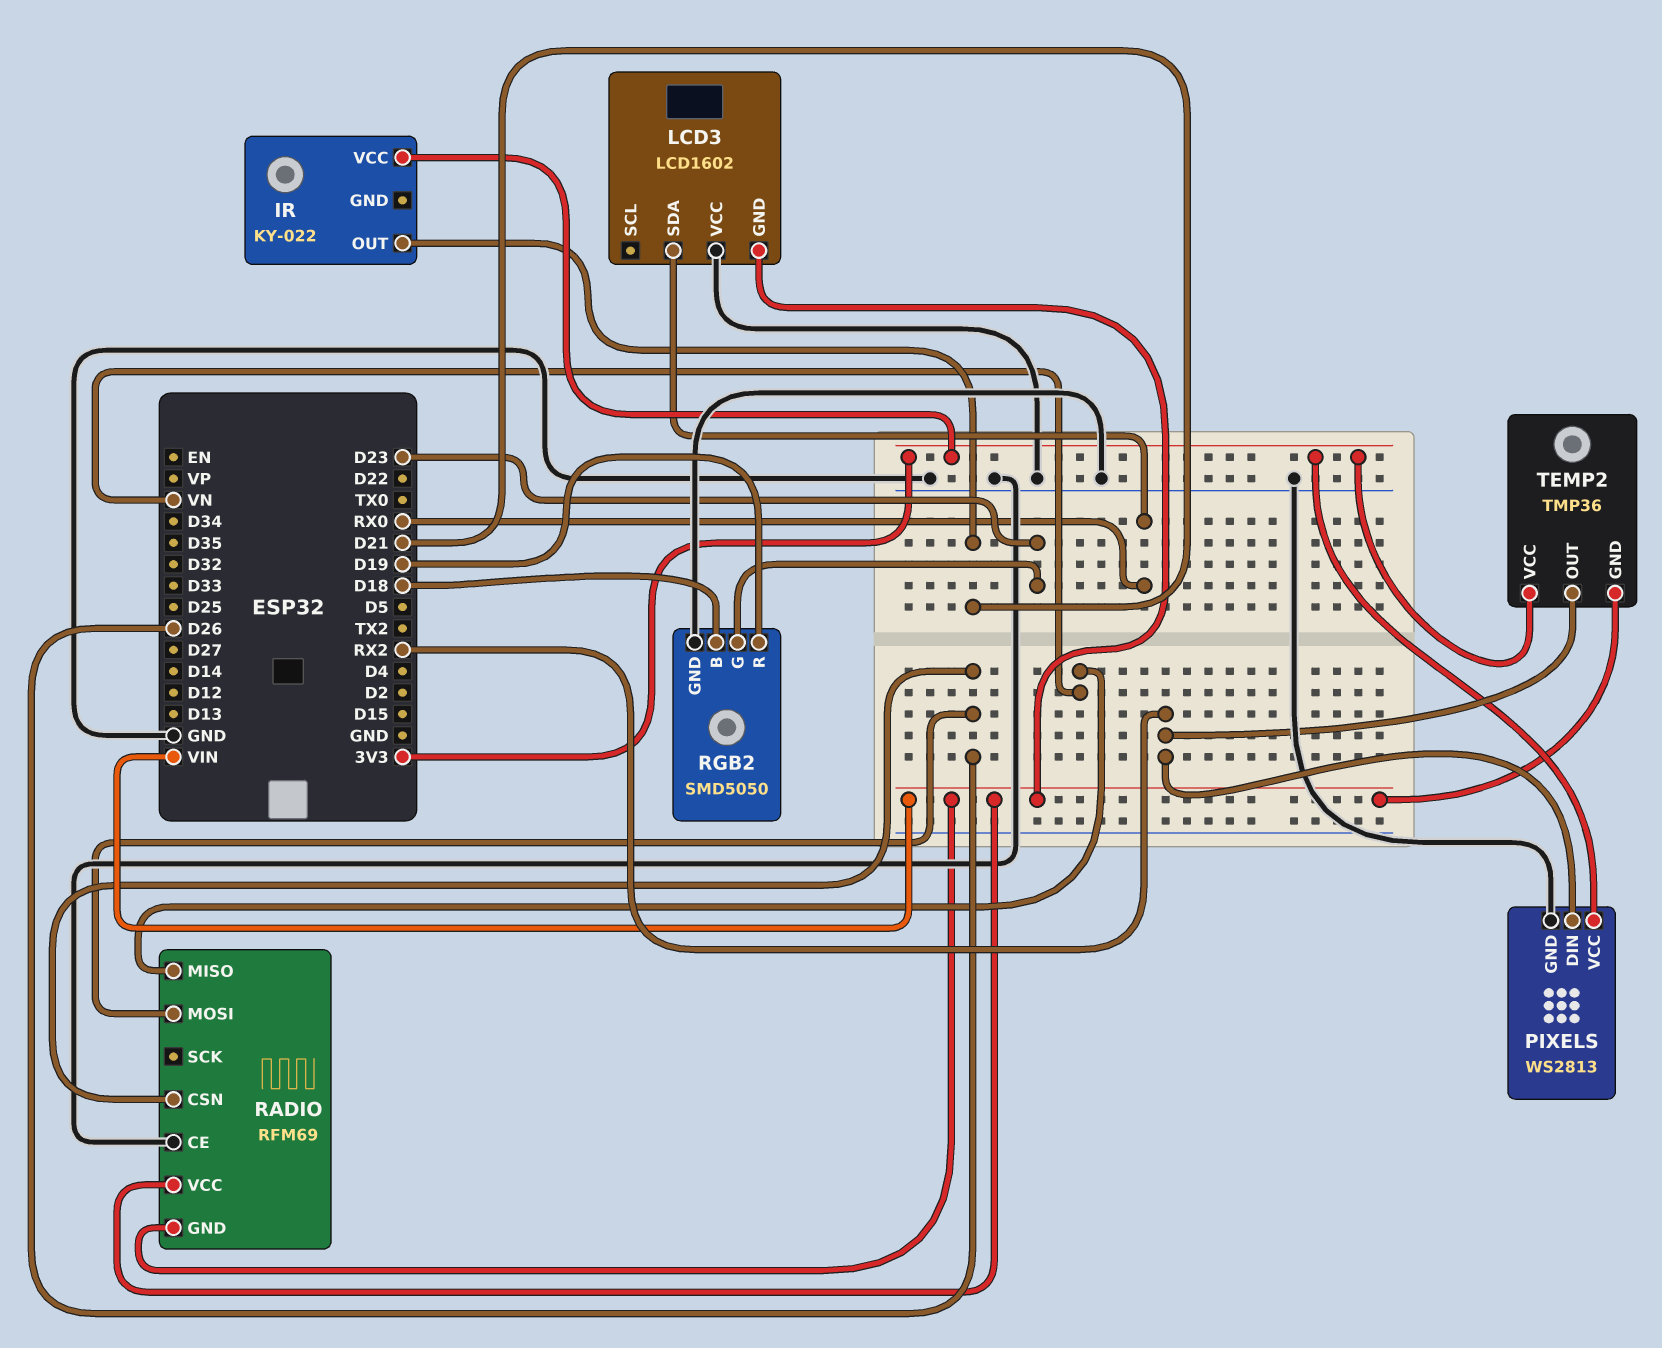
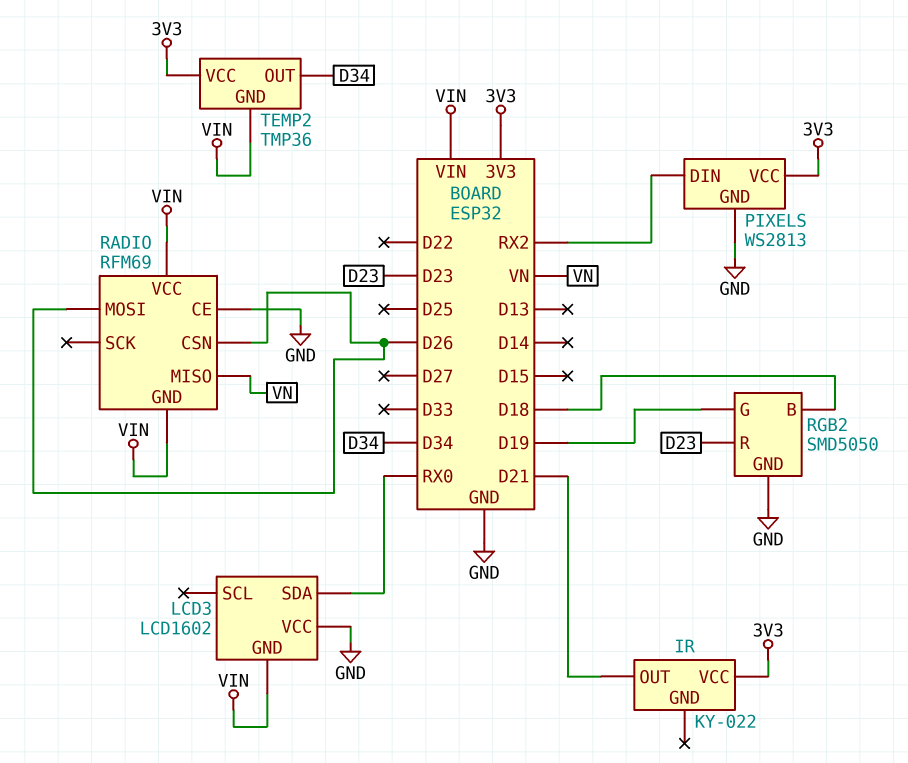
RGB2 pin G: D23 -> D19
RGB2 pin R: D19 -> D23
TEMP2 pin OUT: RX2 -> D34

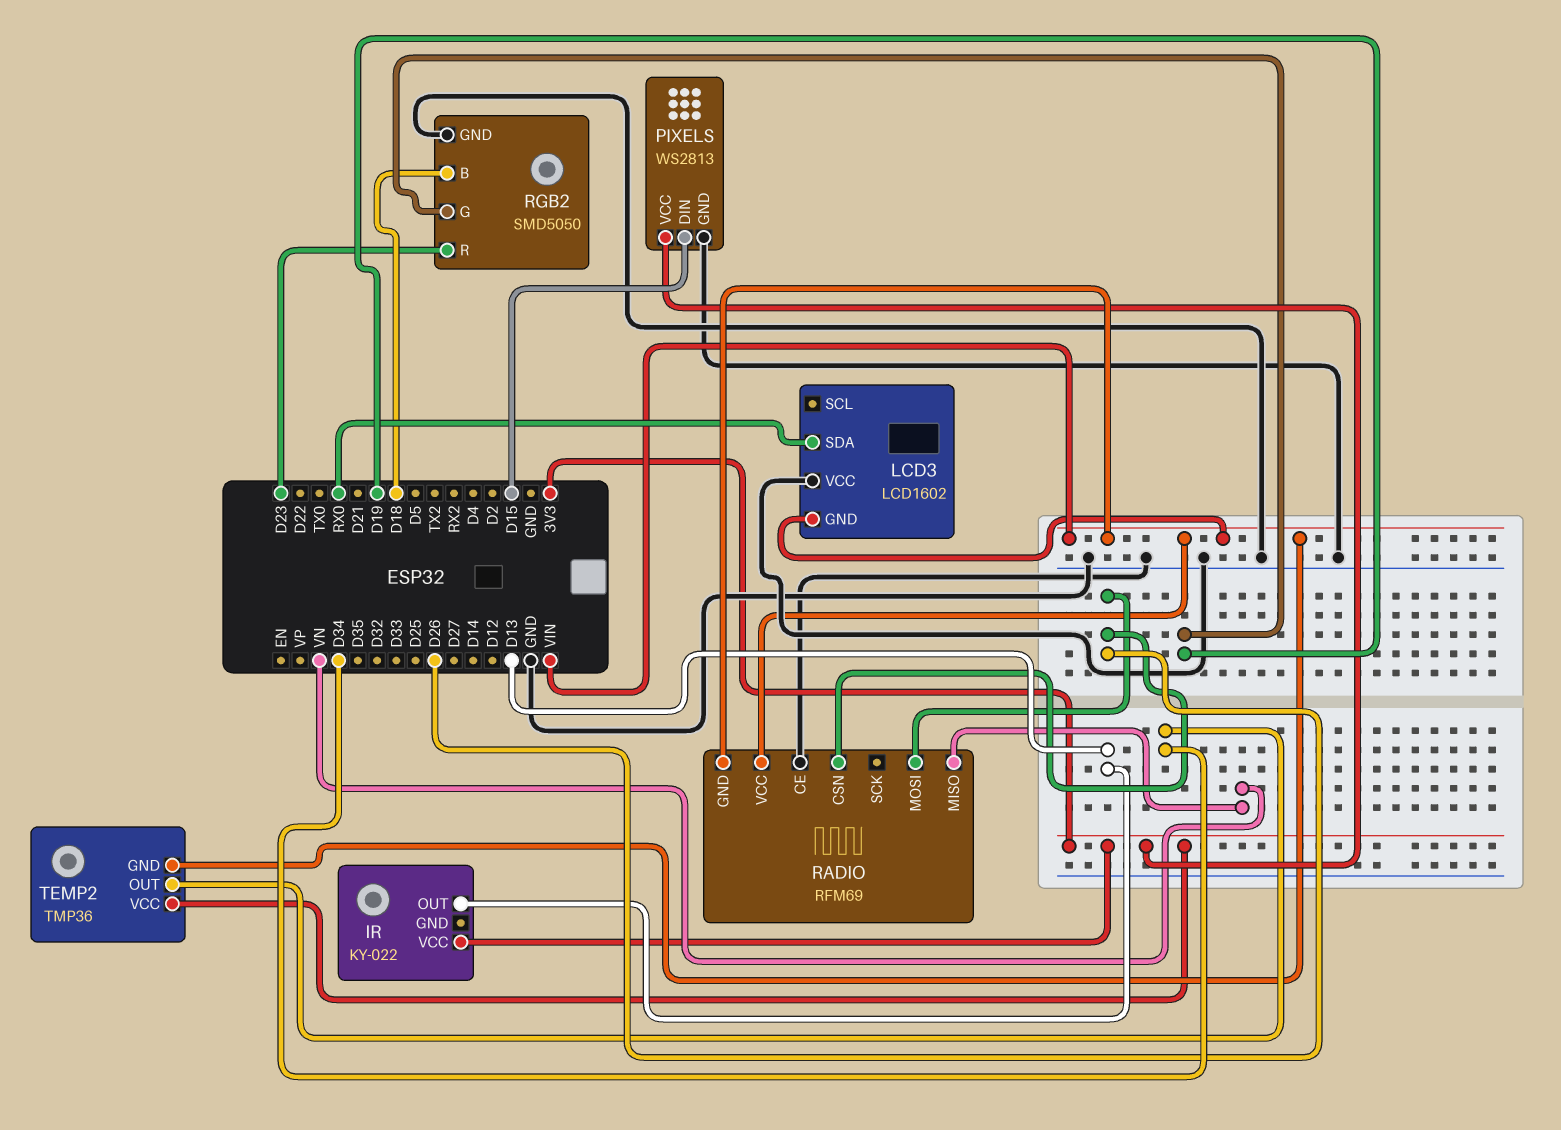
IR pin OUT: D21 -> D13
PIXELS pin DIN: RX2 -> D15

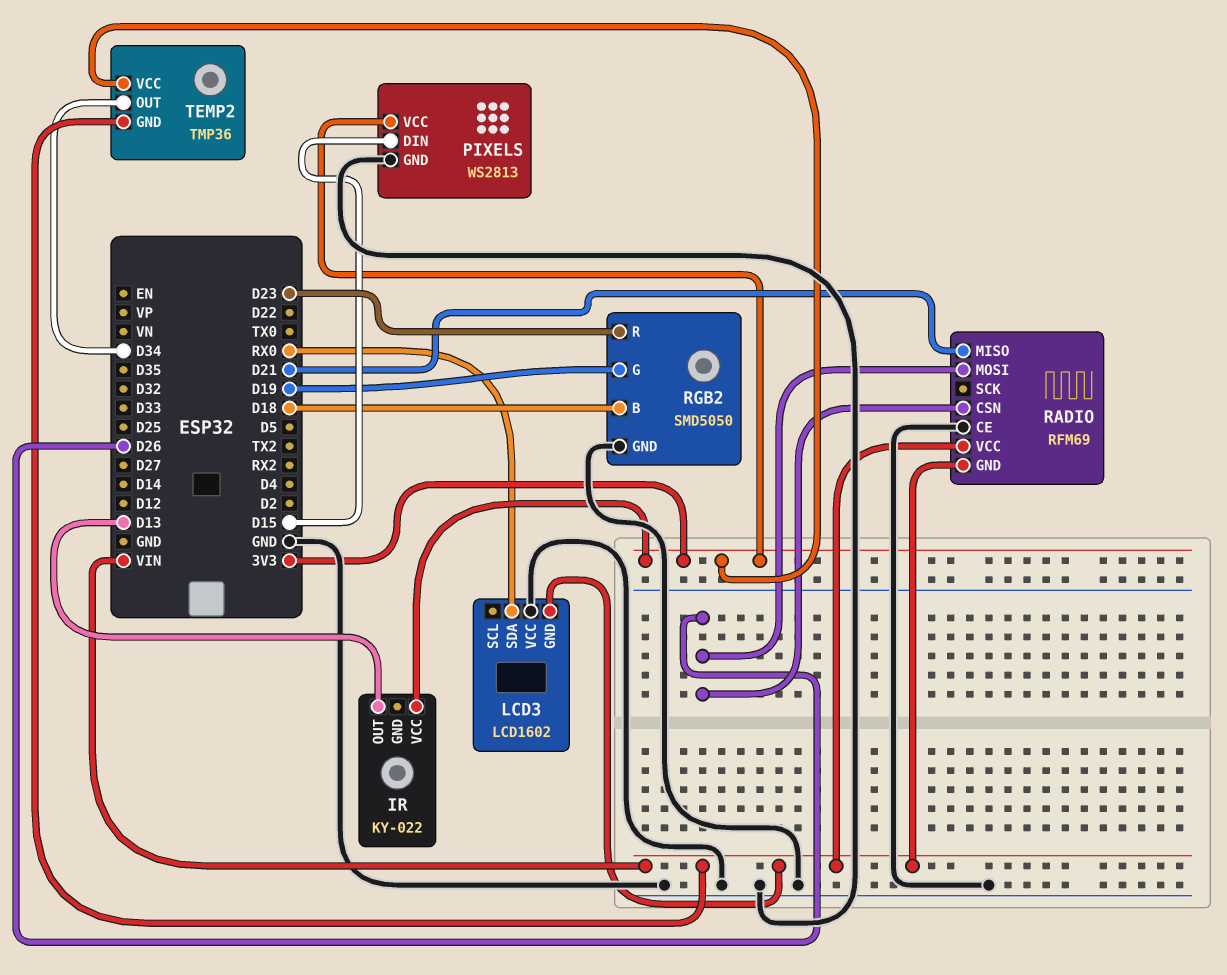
RADIO pin MISO: VN -> D21

